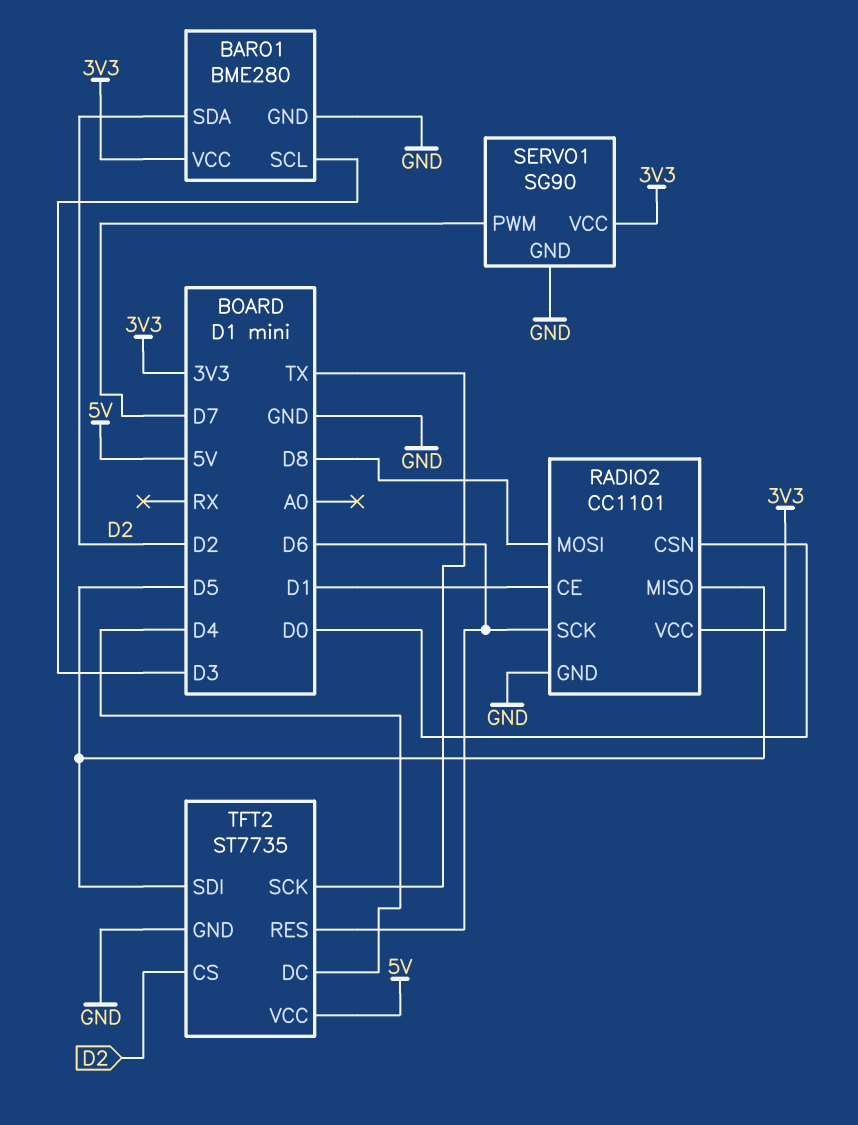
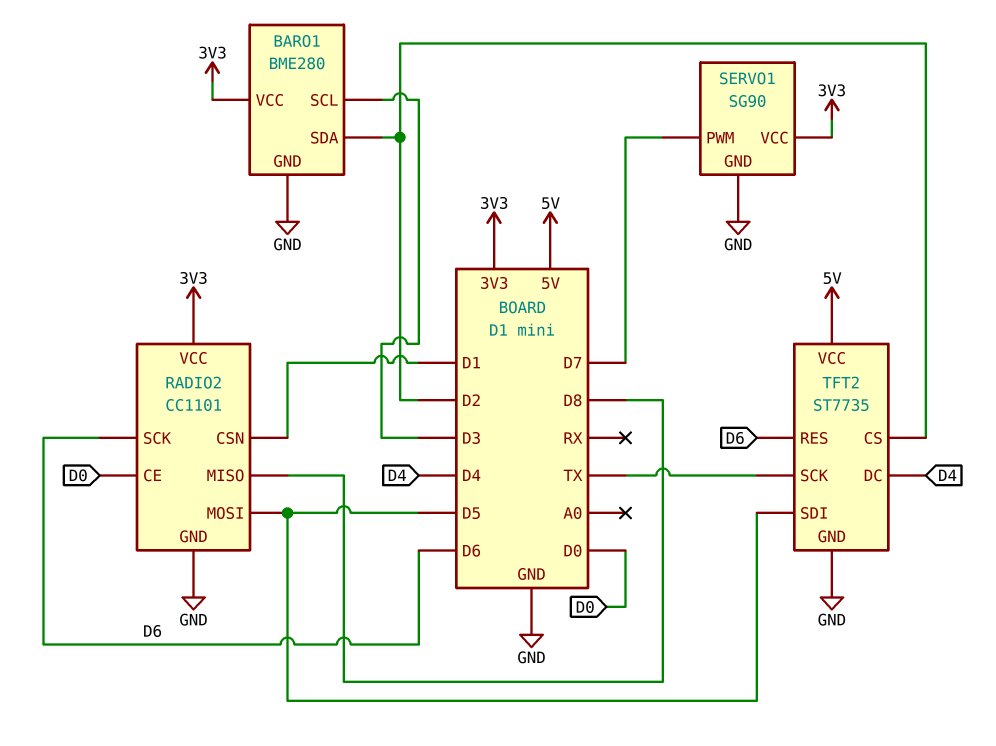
RADIO2 pin CE: D1 -> D0
RADIO2 pin CSN: D0 -> D1
RADIO2 pin MISO: D5 -> D8
RADIO2 pin MOSI: D8 -> D5

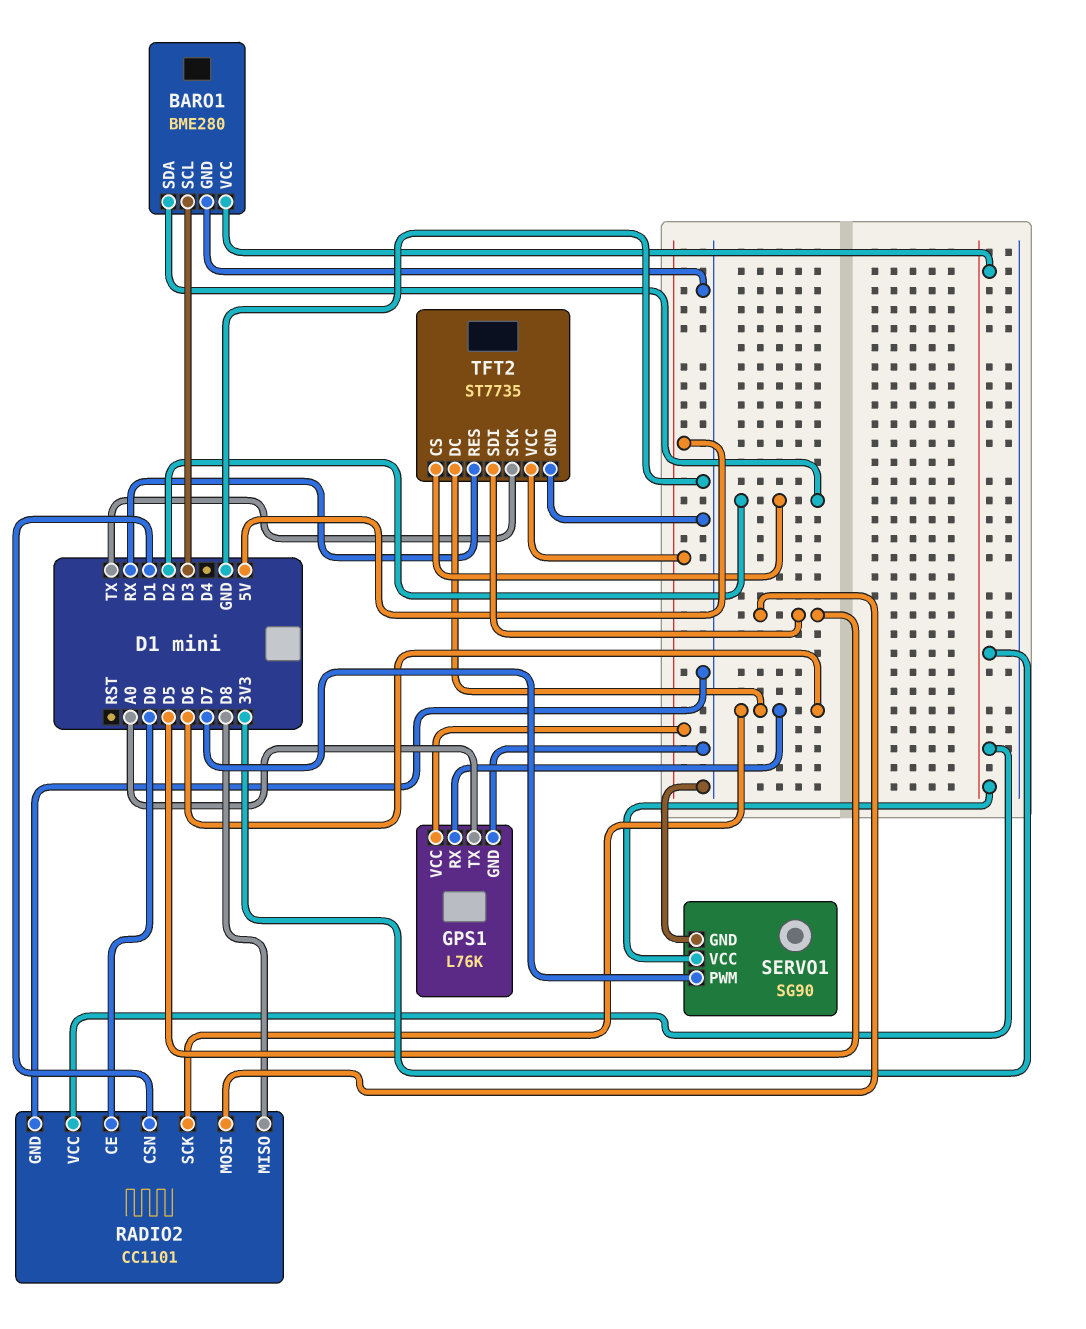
GPS1: none -> L76K
GPS1 pin GND: none -> GND
GPS1 pin RX: none -> D6
GPS1 pin TX: none -> A0
GPS1 pin VCC: none -> 5V
TFT2 pin DC: D4 -> D6
TFT2 pin RES: D6 -> RX

